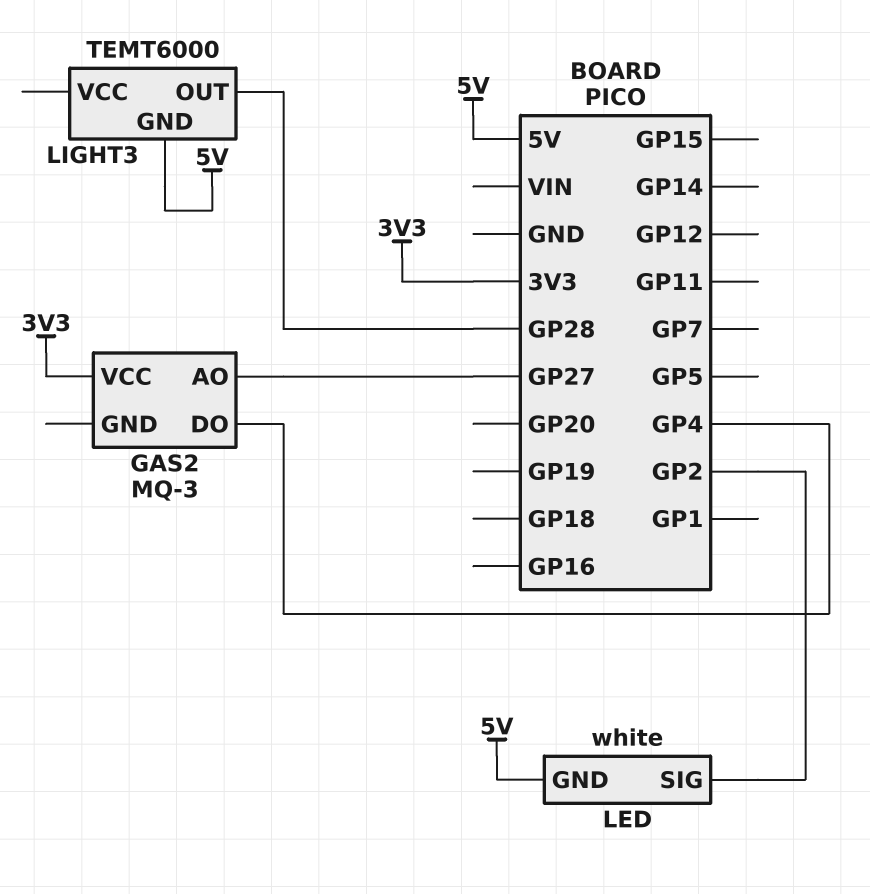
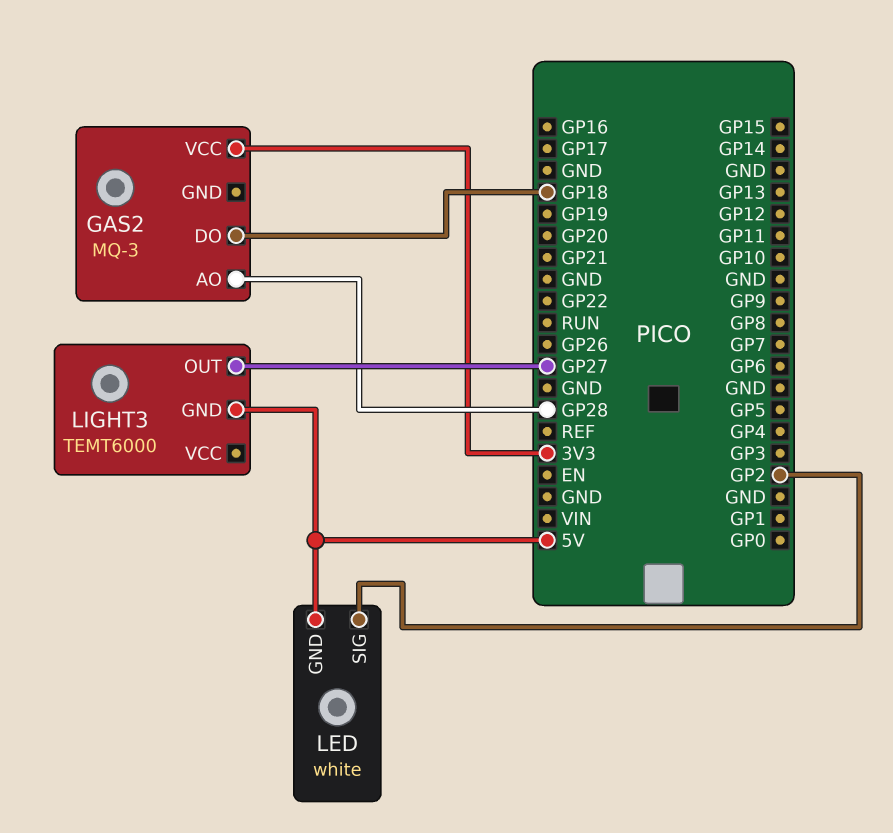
GAS2 pin AO: GP27 -> GP28
GAS2 pin DO: GP4 -> GP18
LIGHT3 pin OUT: GP28 -> GP27

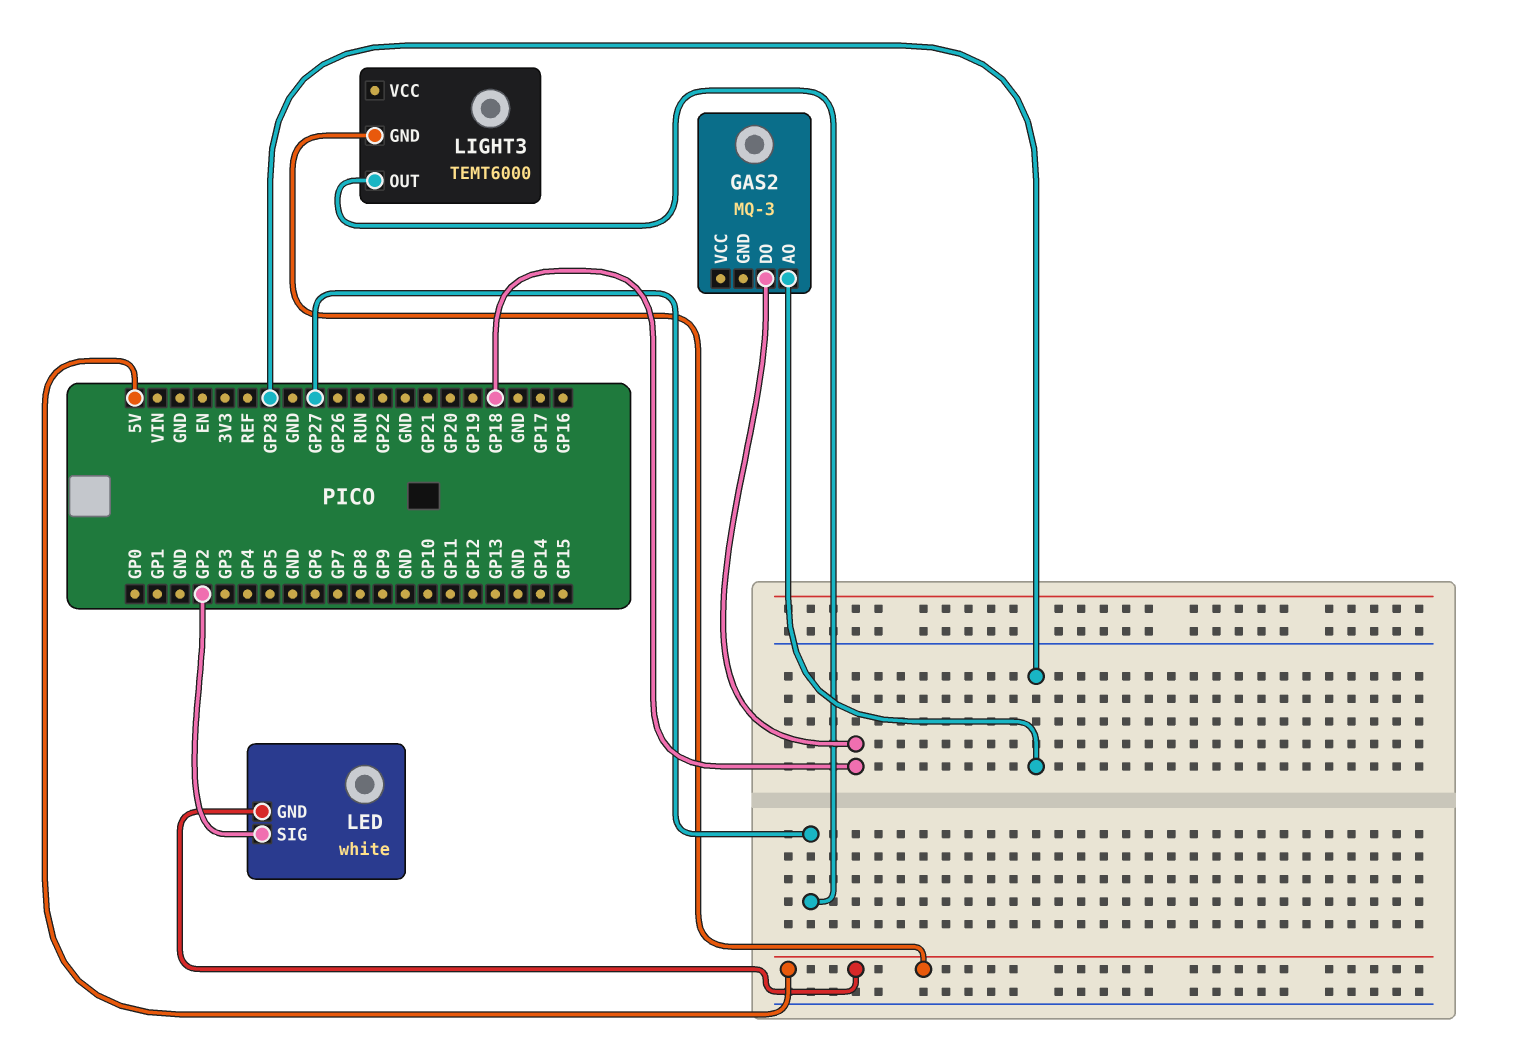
GAS2 pin VCC: 3V3 -> none

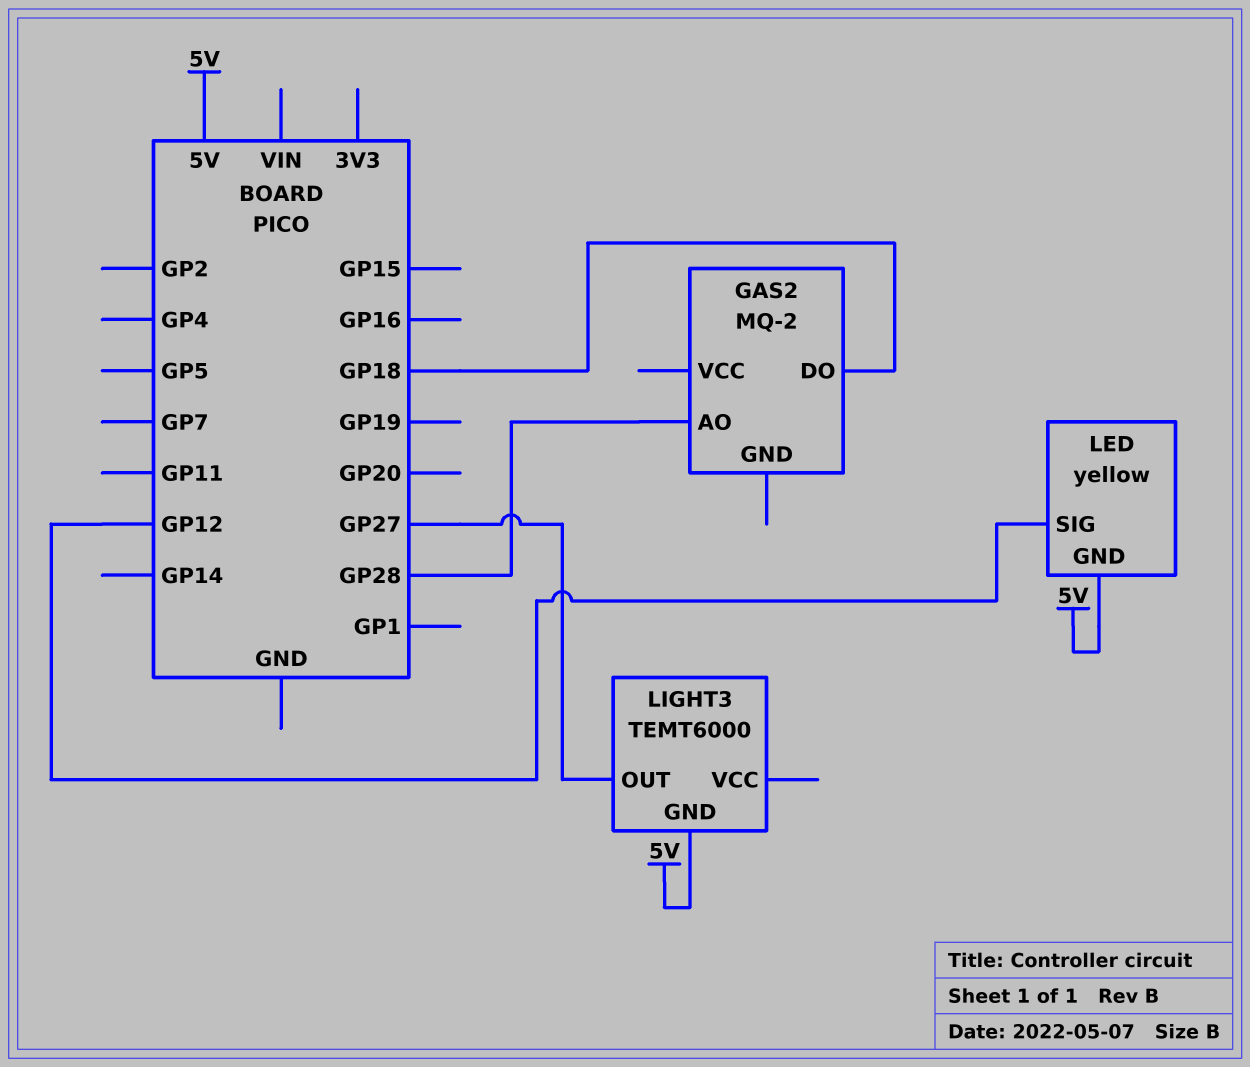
GAS2: MQ-3 -> MQ-2
LED: white -> yellow
LED pin SIG: GP2 -> GP12

